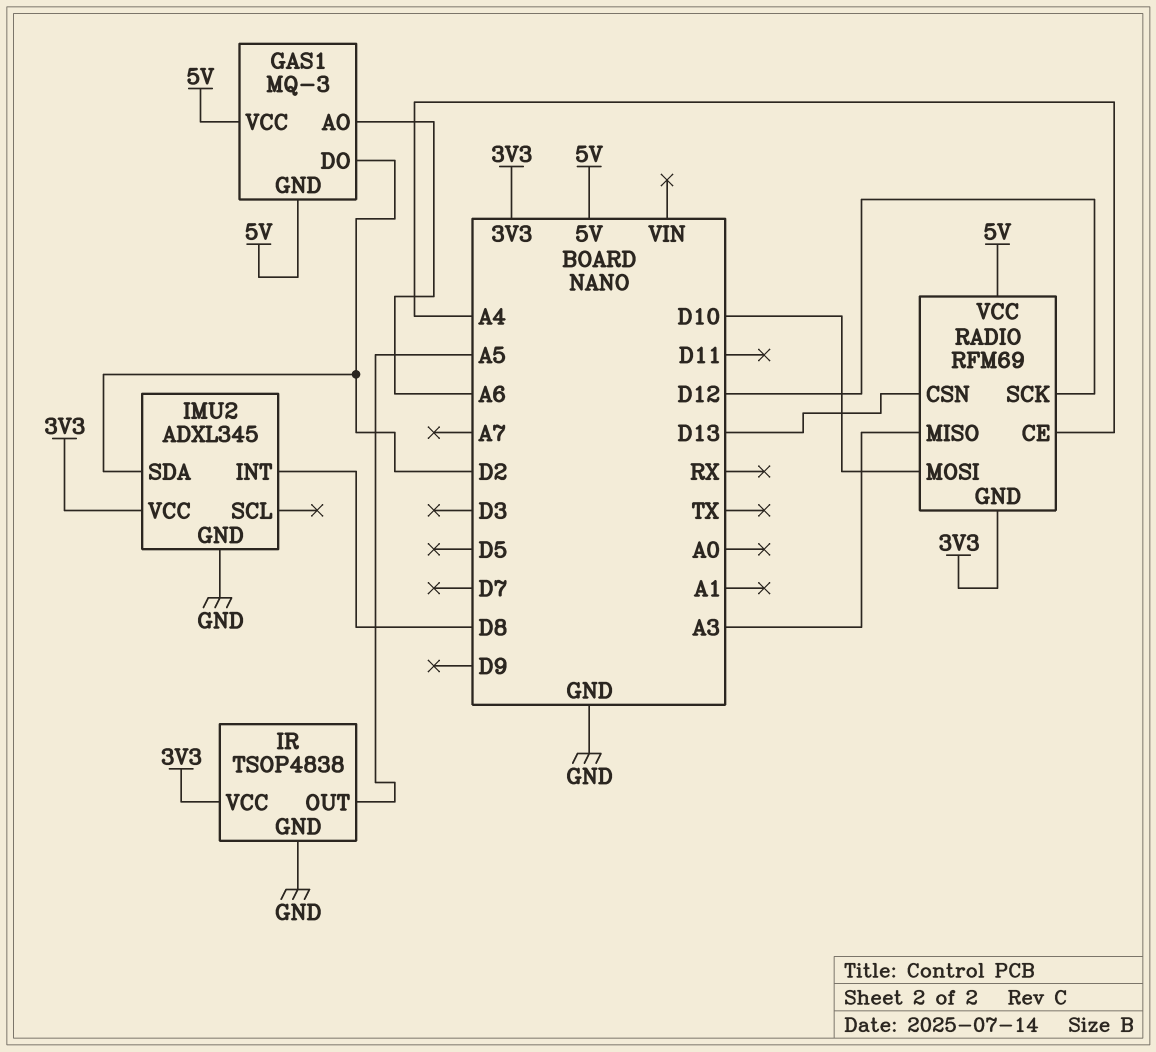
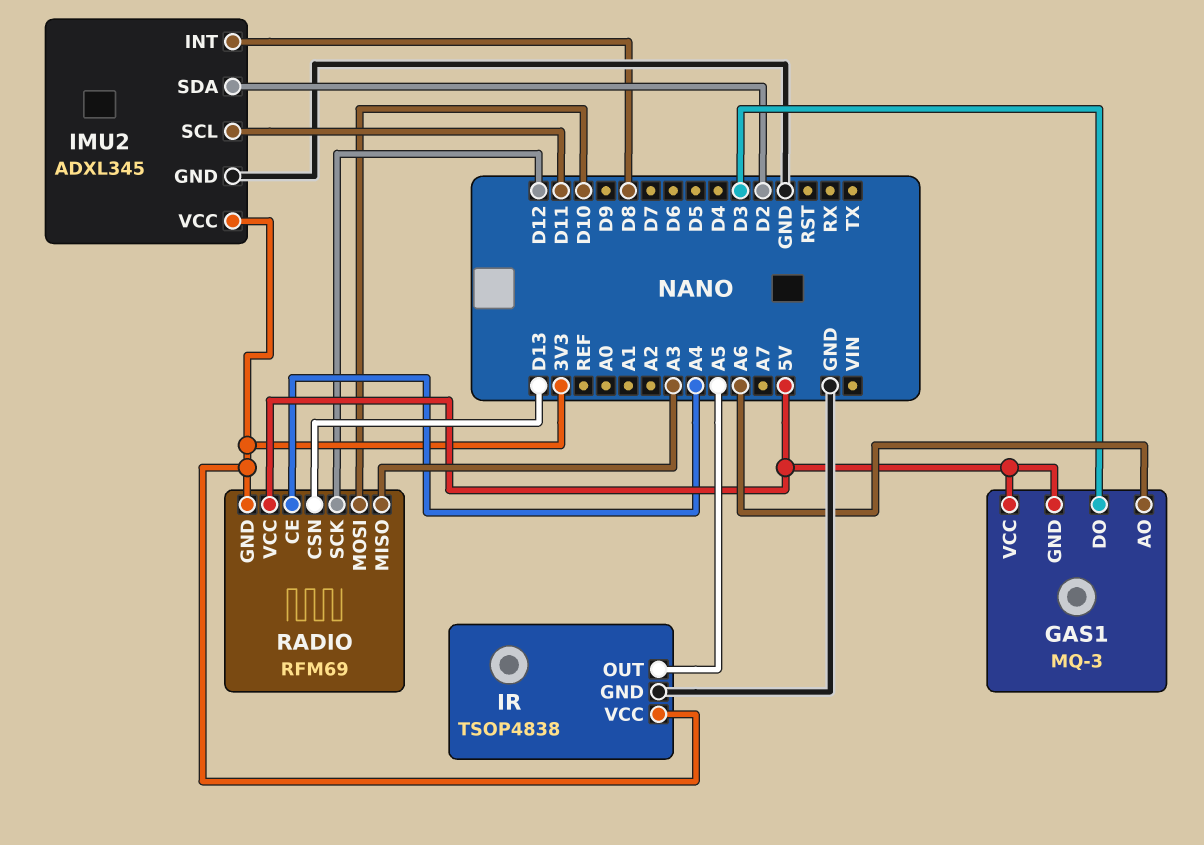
GAS1 pin DO: D2 -> D3
IMU2 pin SCL: none -> D11

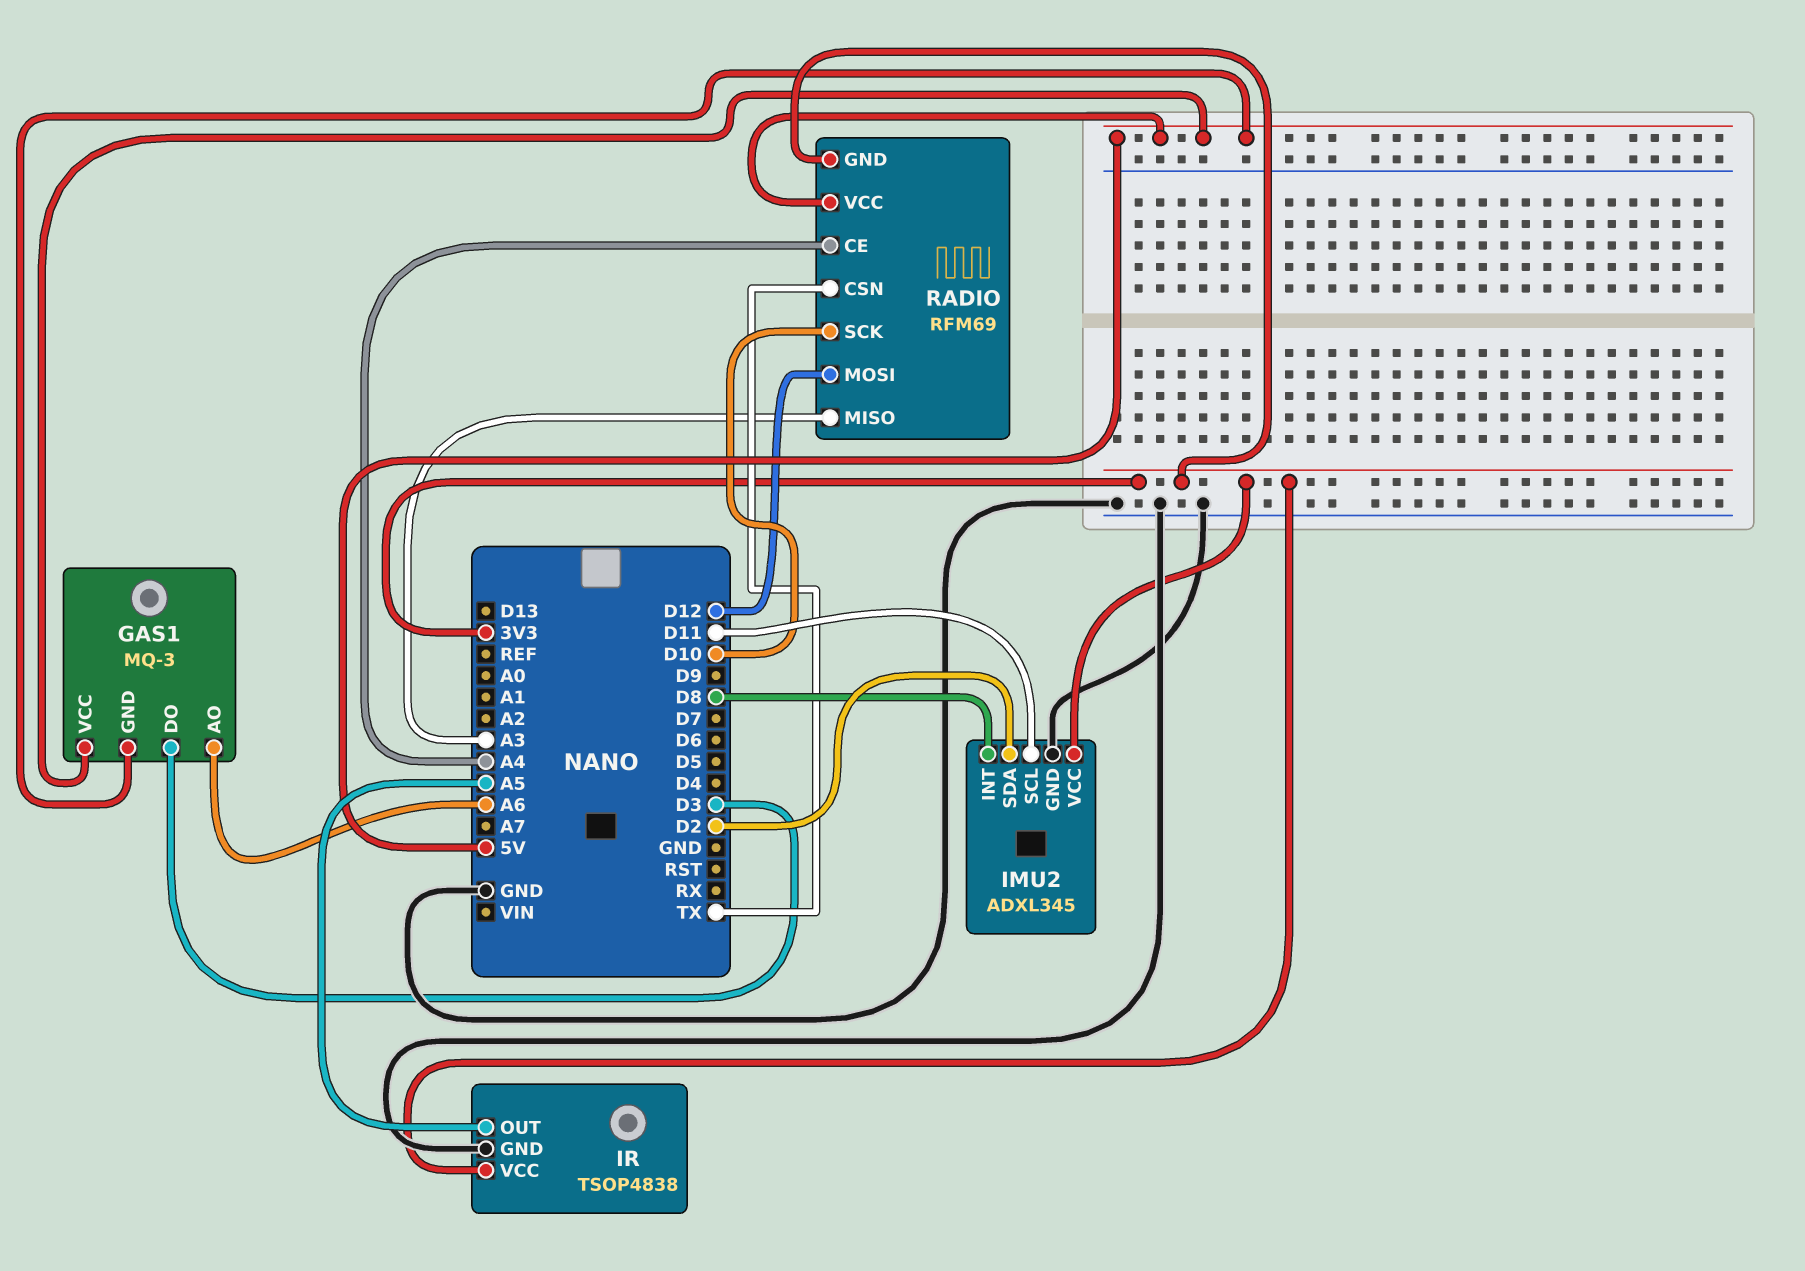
RADIO pin CSN: D13 -> TX
RADIO pin MOSI: D10 -> D12
RADIO pin SCK: D12 -> D10

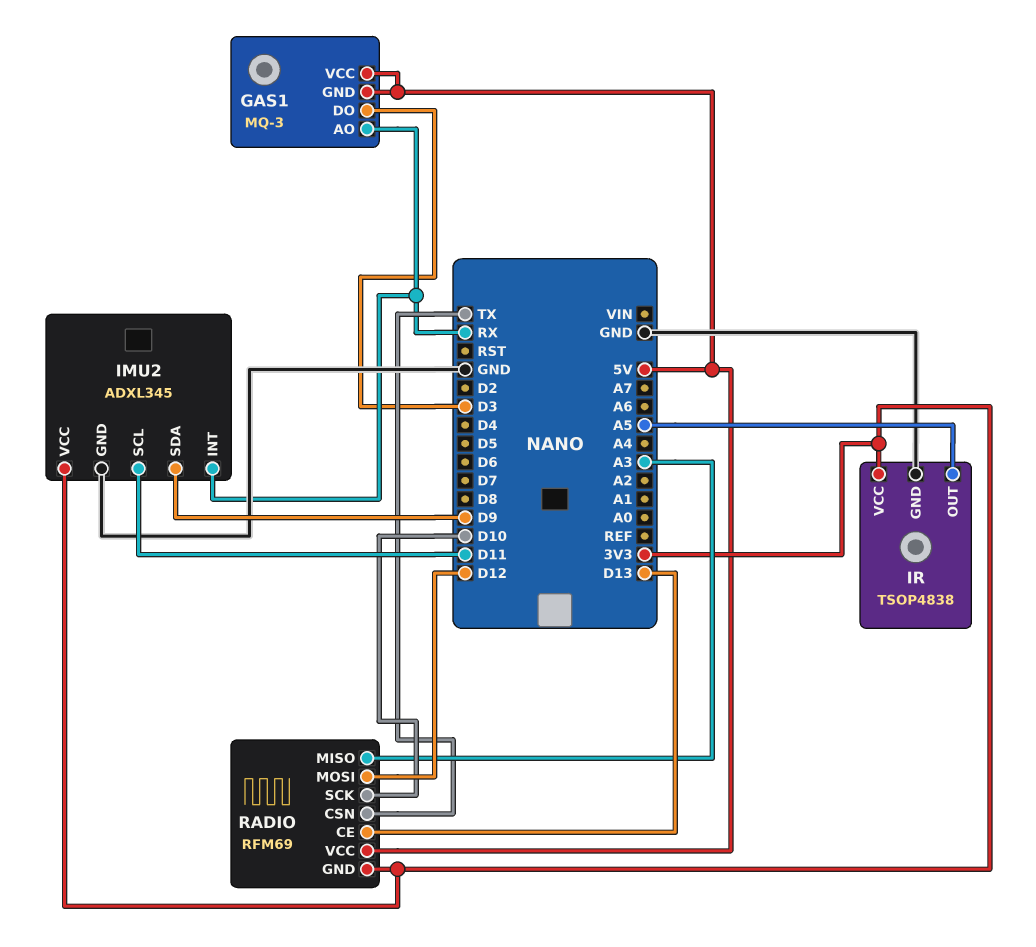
GAS1 pin AO: A6 -> RX
IMU2 pin INT: D8 -> RX
IMU2 pin SDA: D2 -> D9
RADIO pin CE: A4 -> D13

